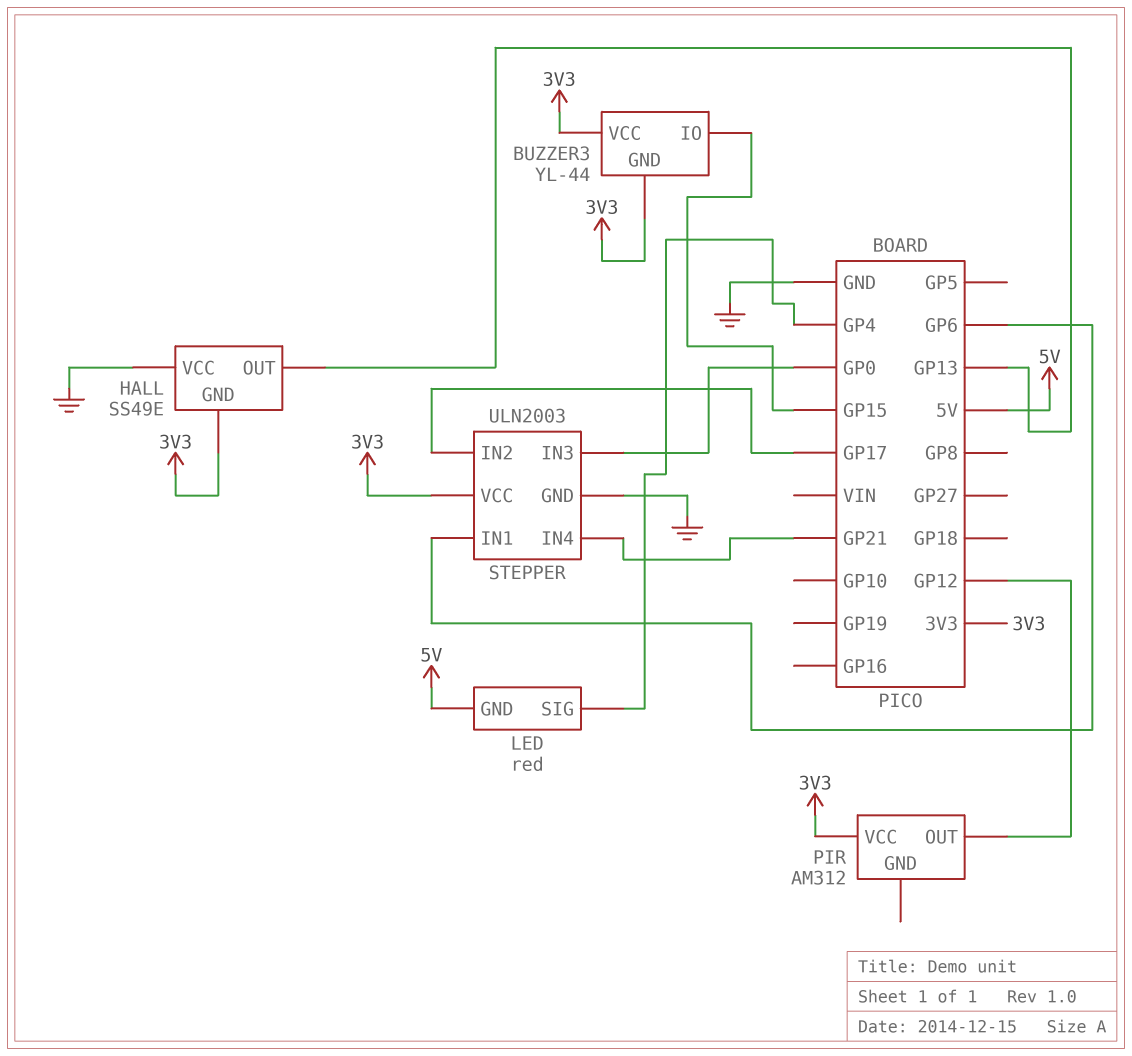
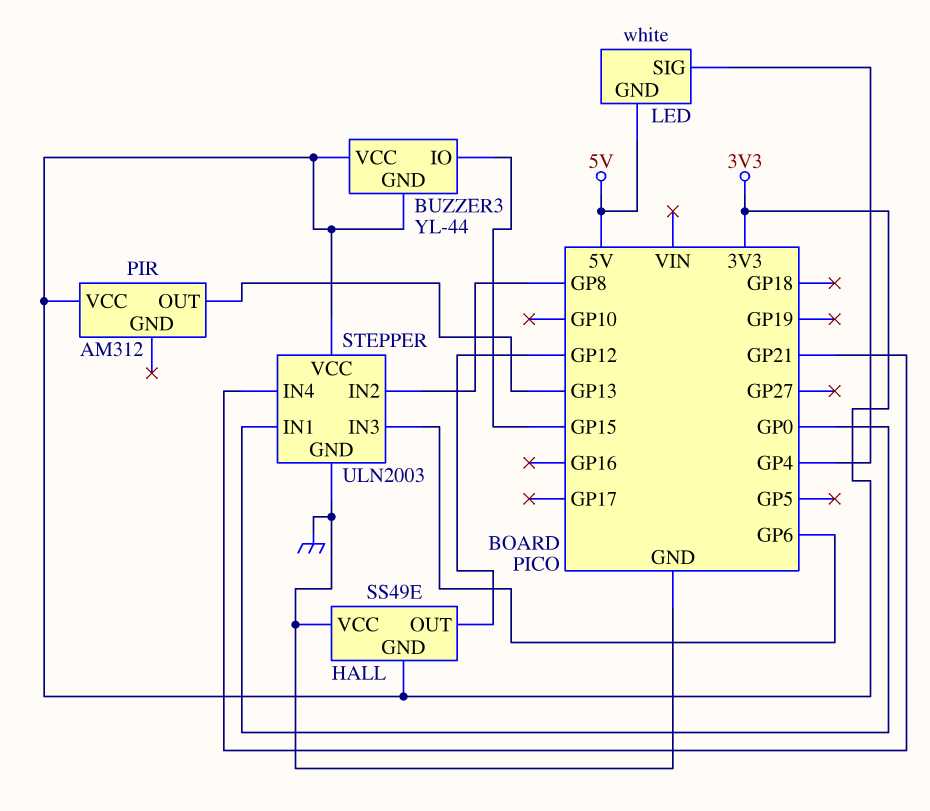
HALL pin OUT: GP13 -> GP12
LED: red -> white
PIR pin OUT: GP12 -> GP13
STEPPER pin IN1: GP6 -> GP0
STEPPER pin IN2: GP17 -> GP8
STEPPER pin IN3: GP0 -> GP6

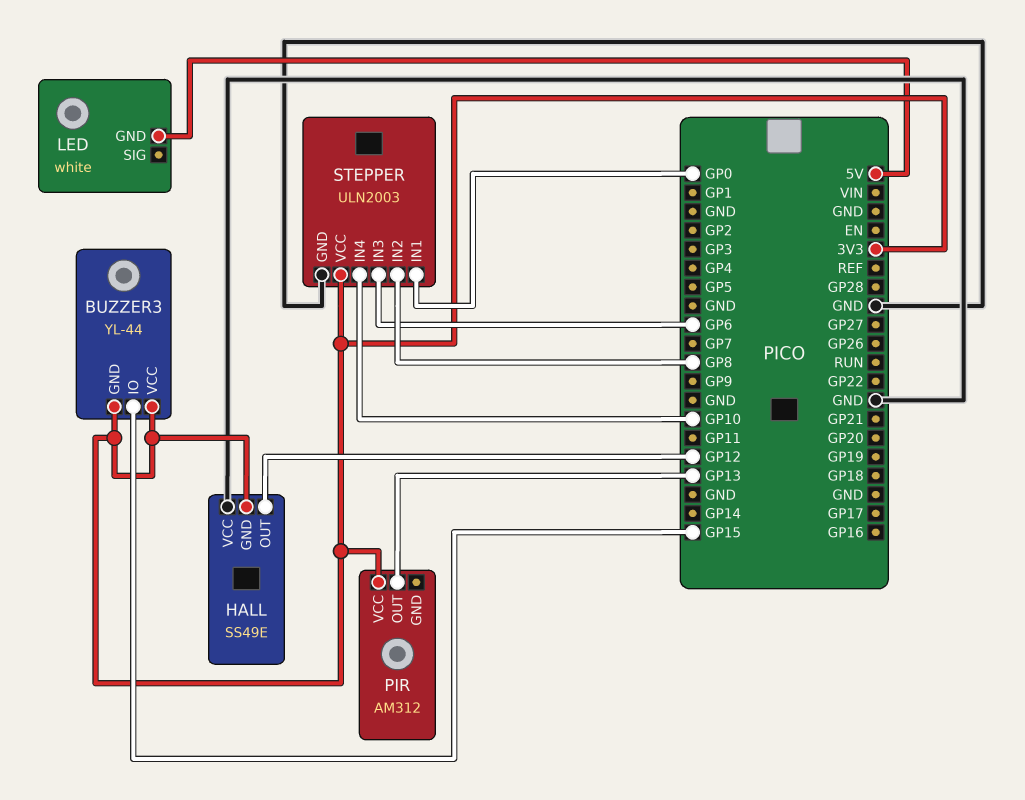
LED pin SIG: GP4 -> none
STEPPER pin IN4: GP21 -> GP10

